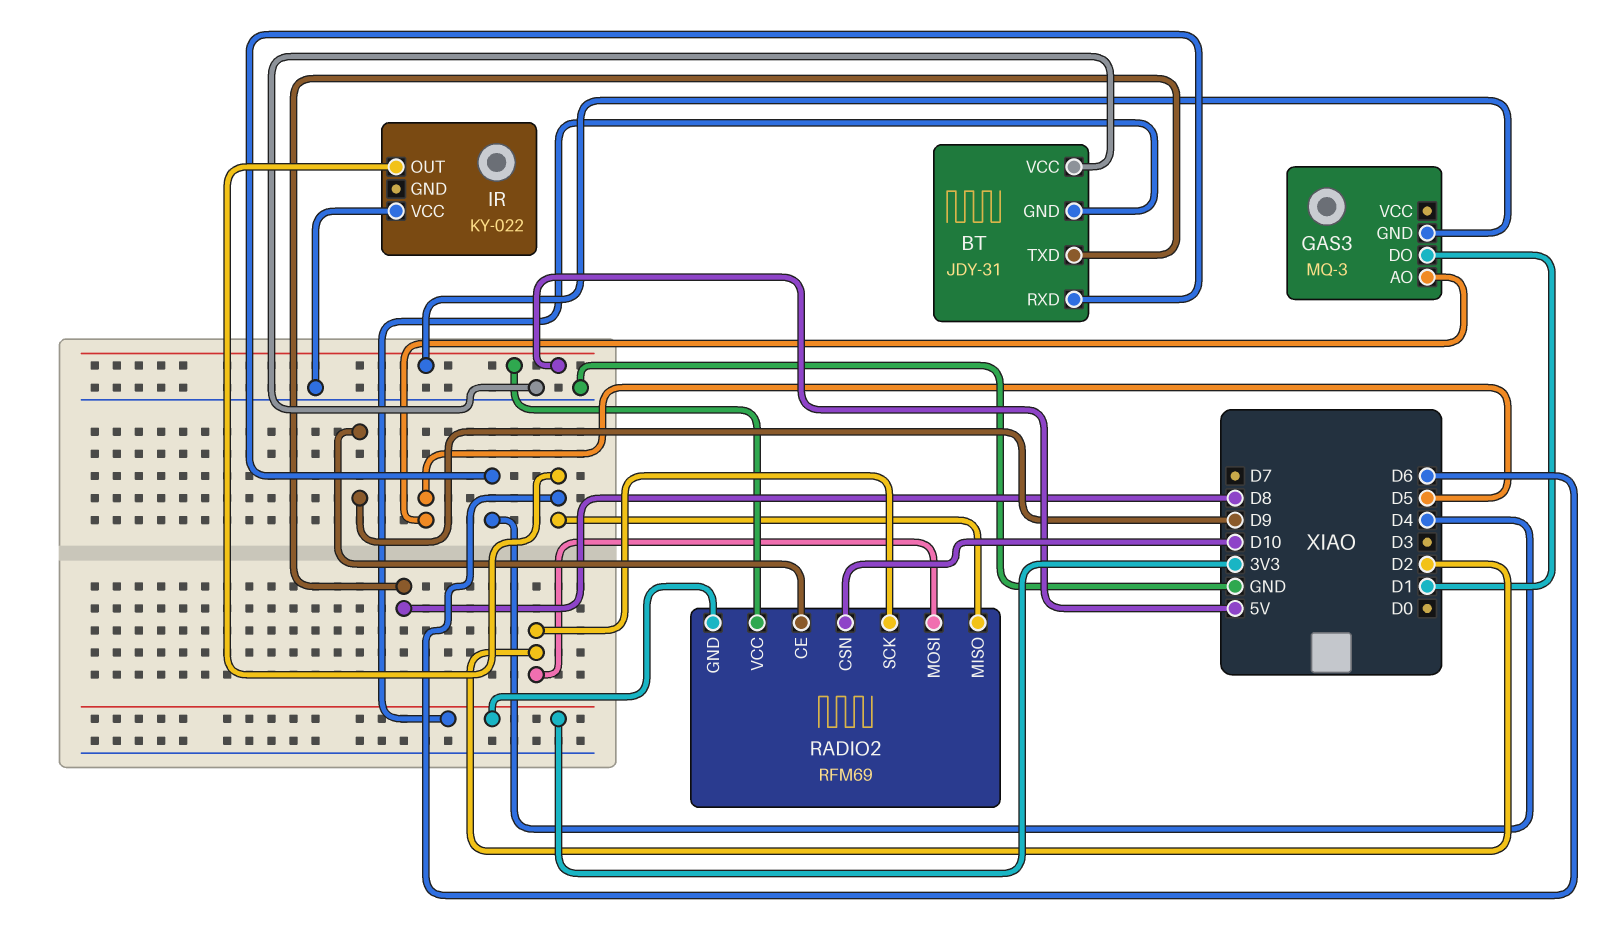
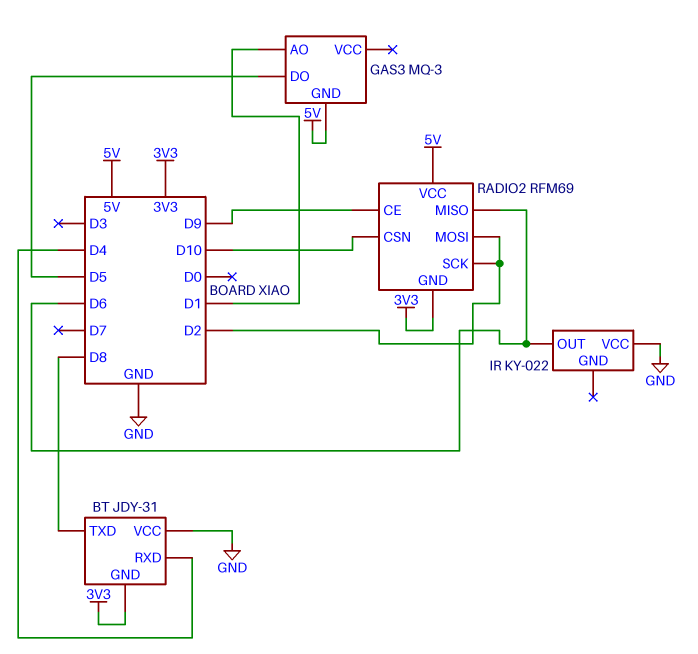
GAS3 pin AO: D5 -> D1
GAS3 pin DO: D1 -> D5

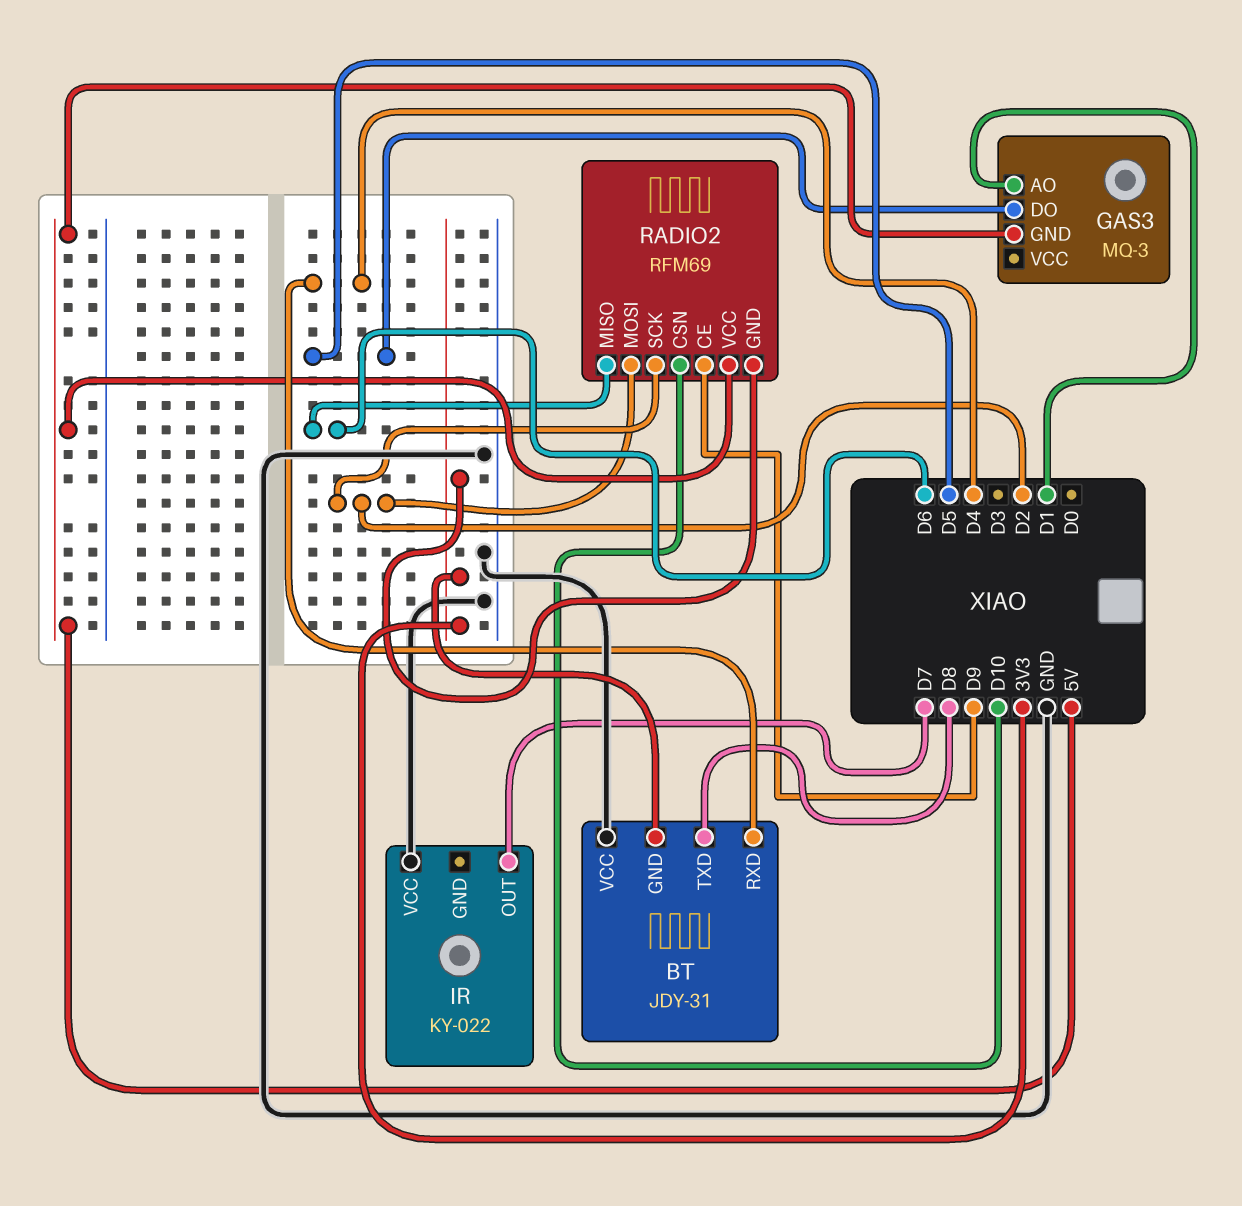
IR pin OUT: D6 -> D7

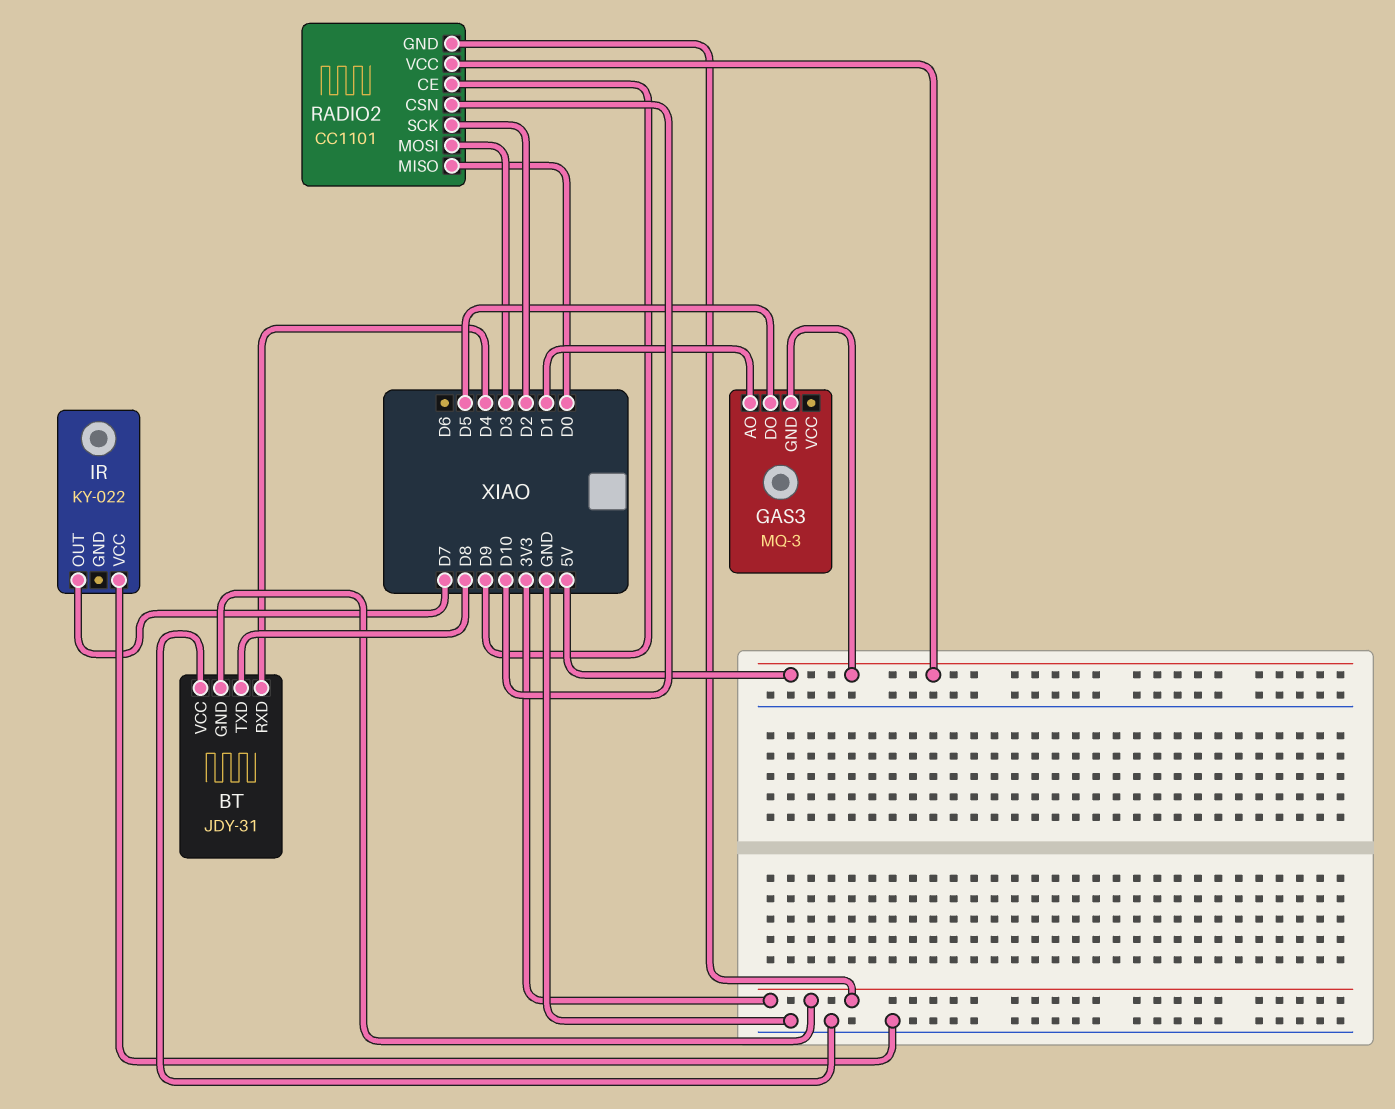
RADIO2: RFM69 -> CC1101
RADIO2 pin MISO: D6 -> D0
RADIO2 pin MOSI: D2 -> D3

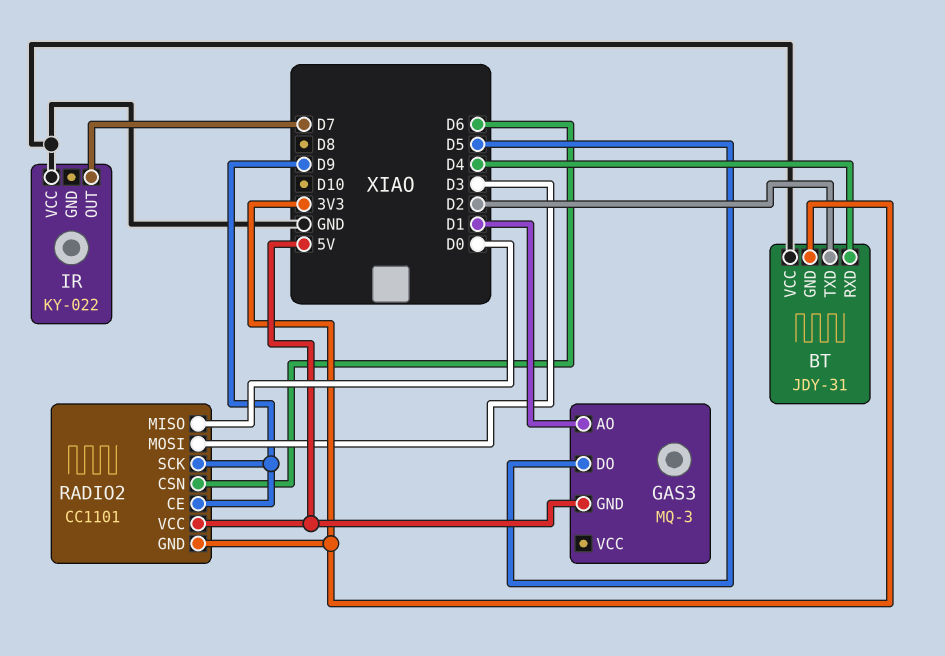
BT pin TXD: D8 -> D2
RADIO2 pin CSN: D10 -> D6
RADIO2 pin SCK: D2 -> D9

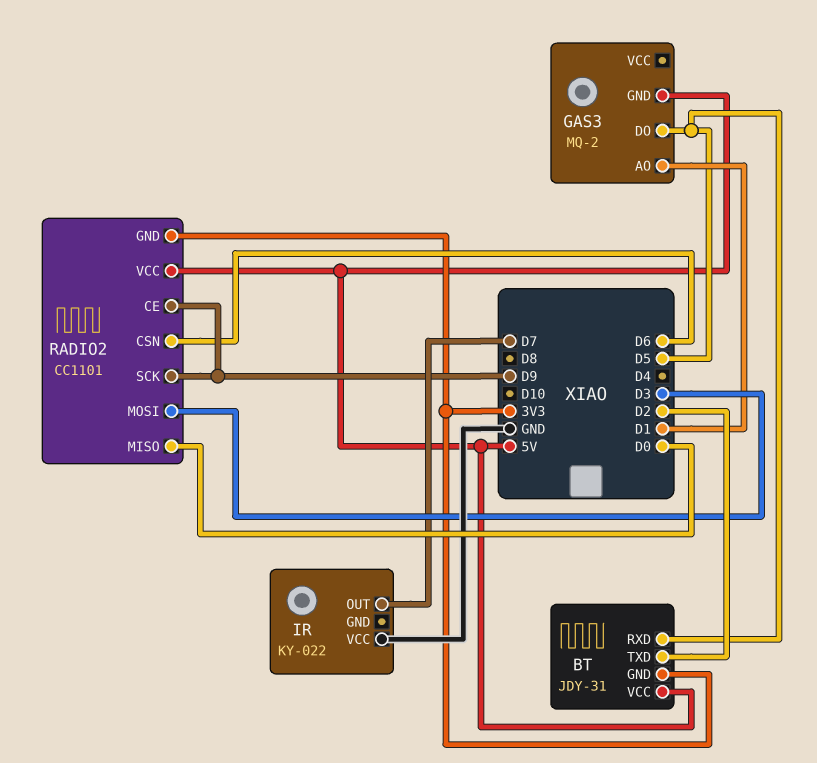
BT pin RXD: D4 -> D5
BT pin VCC: GND -> 5V
GAS3: MQ-3 -> MQ-2

